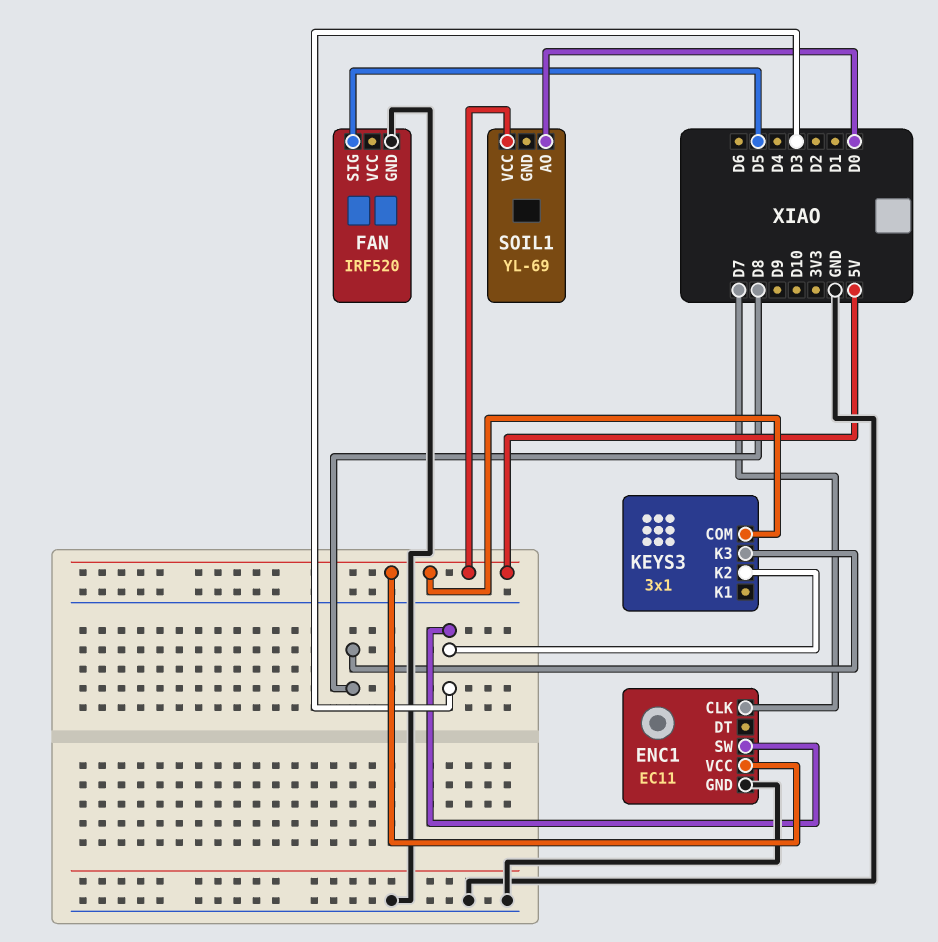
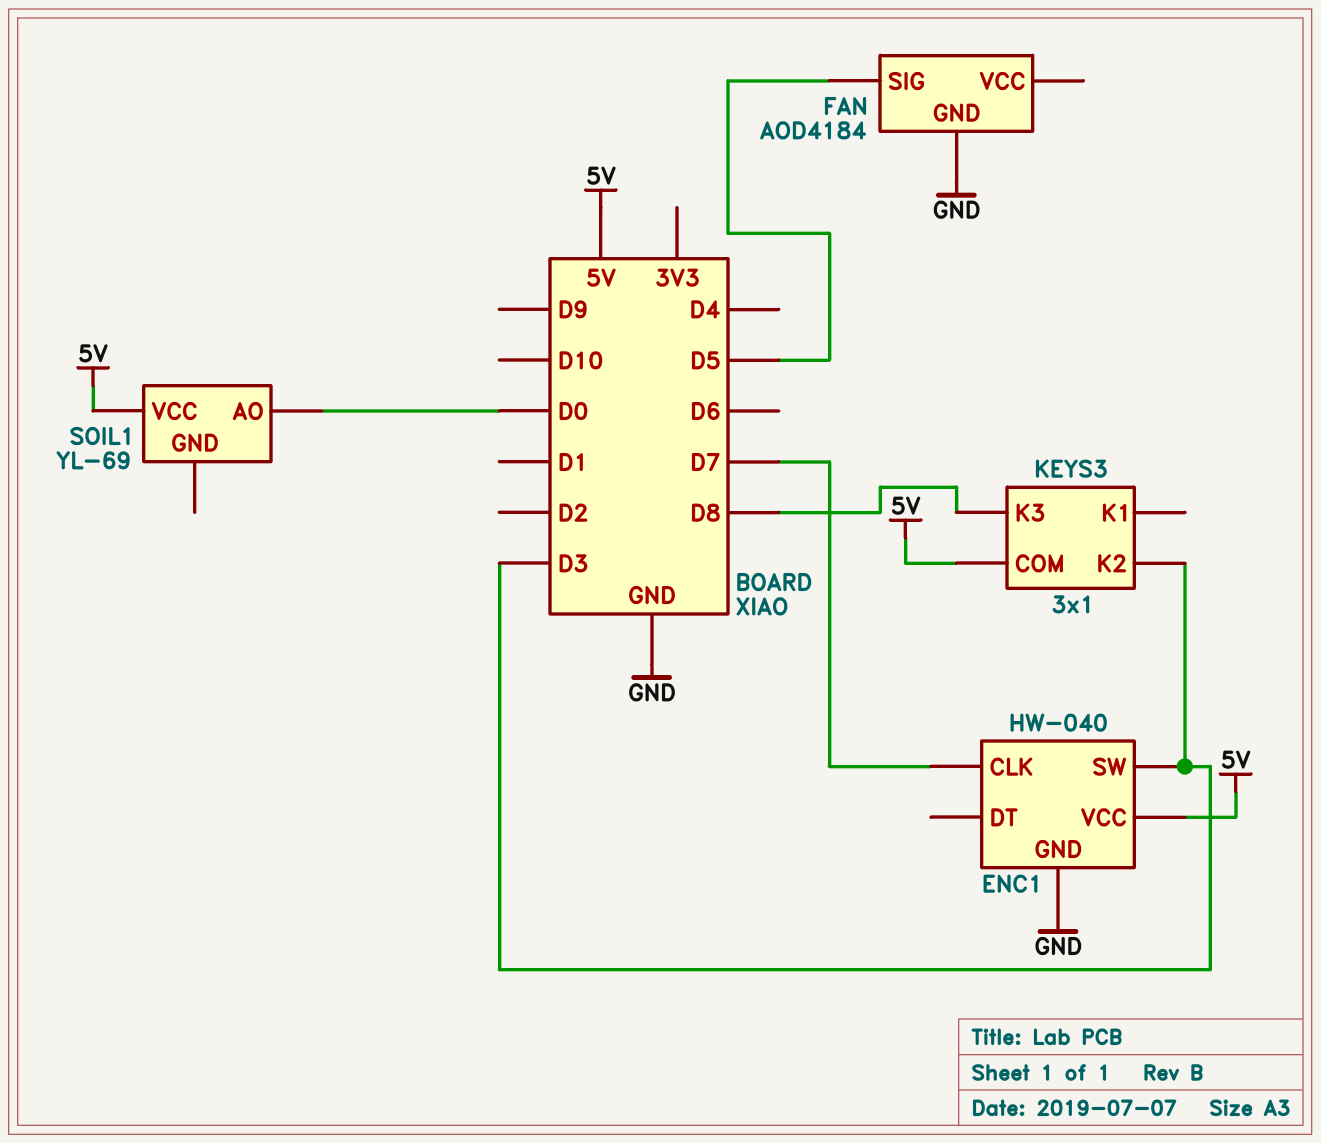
ENC1: EC11 -> HW-040
FAN: IRF520 -> AOD4184

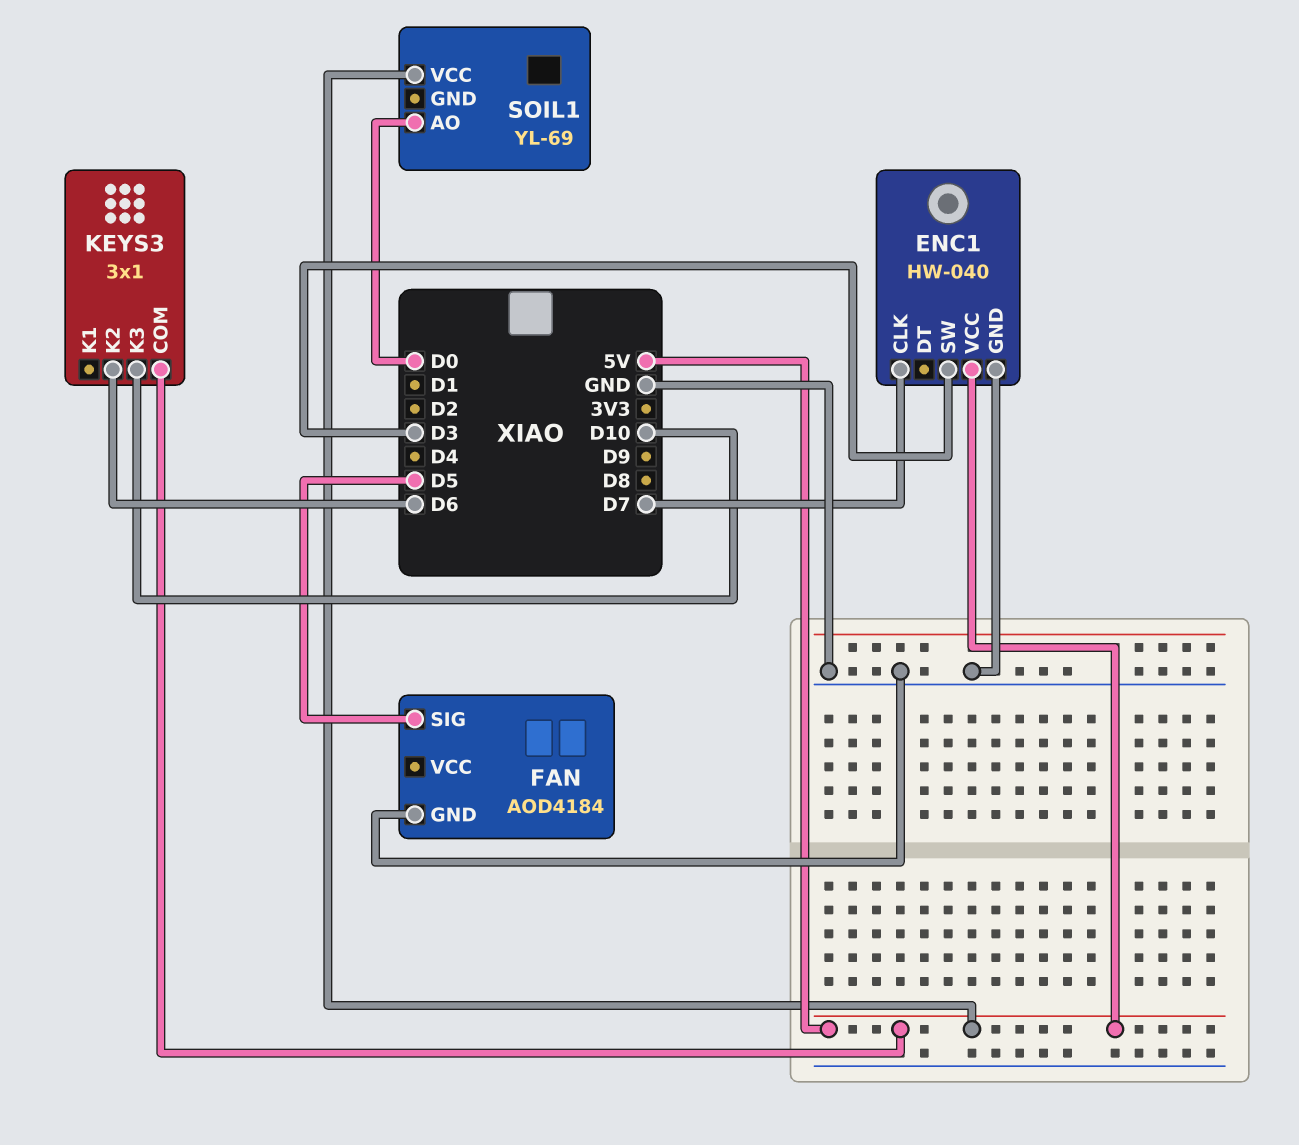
KEYS3 pin K2: D3 -> D6
KEYS3 pin K3: D8 -> D10

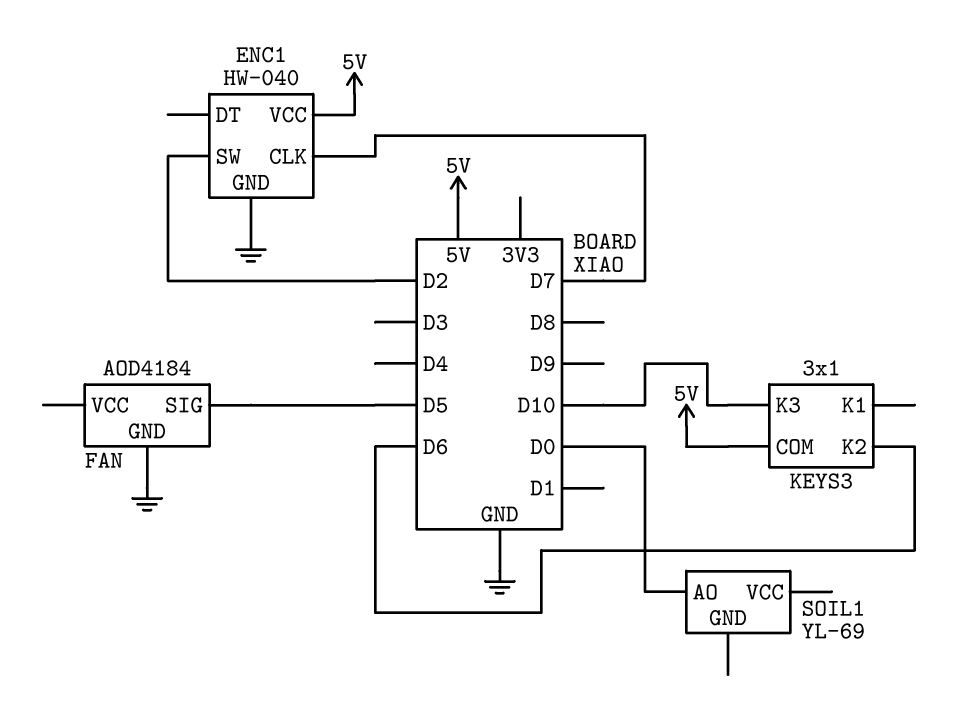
ENC1 pin SW: D3 -> D2
SOIL1 pin VCC: 5V -> none

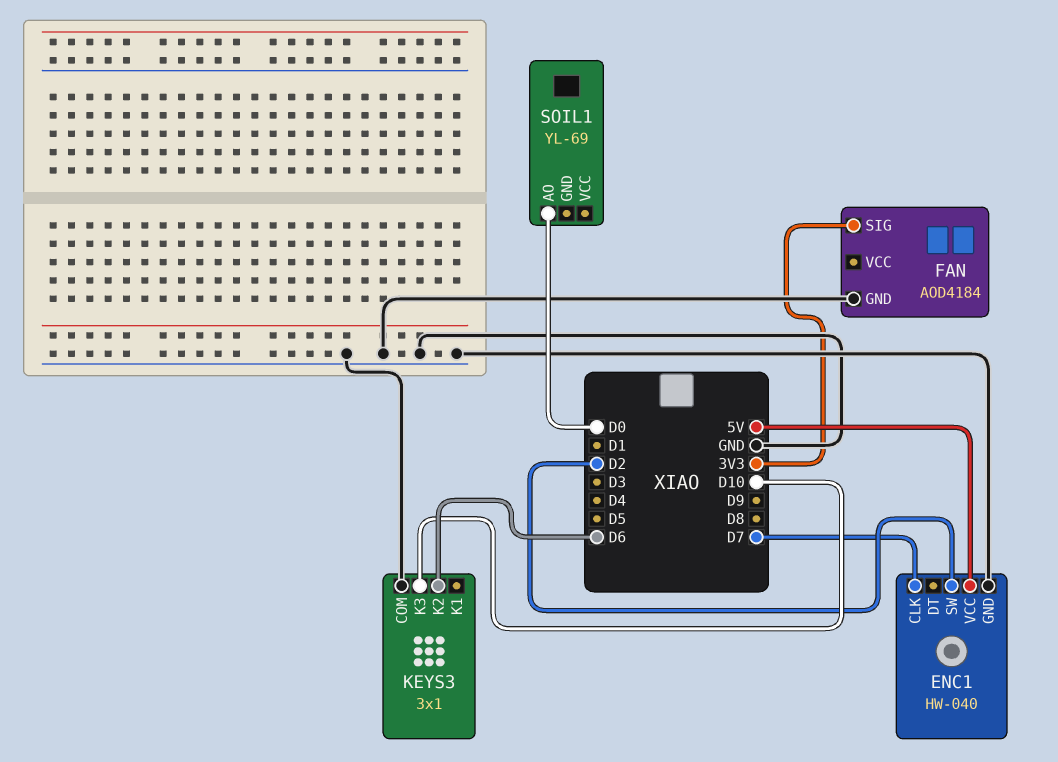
FAN pin SIG: D5 -> 3V3
KEYS3 pin COM: 5V -> GND

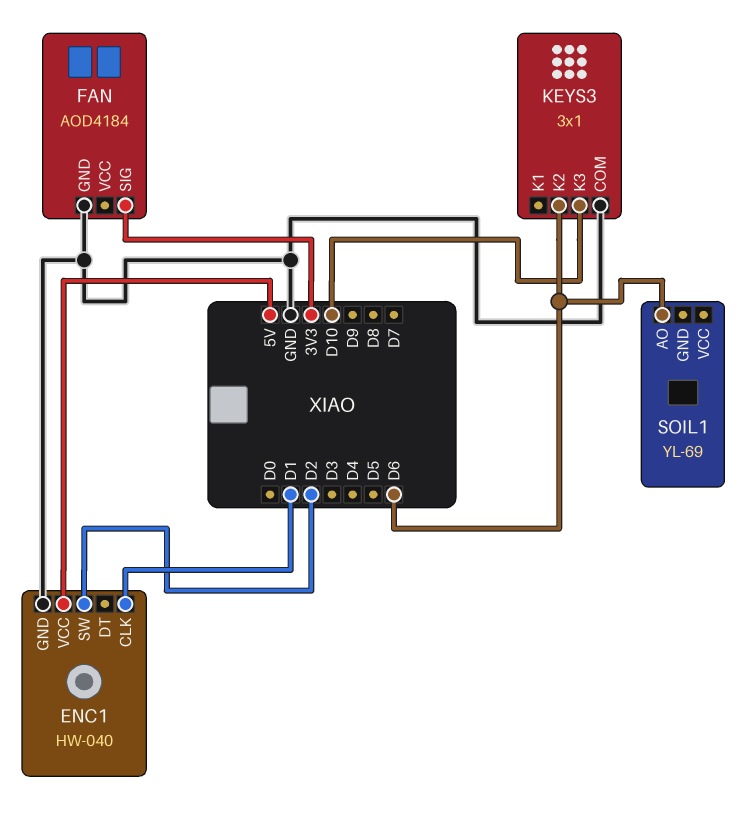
ENC1 pin CLK: D7 -> D1
SOIL1 pin AO: D0 -> D6

